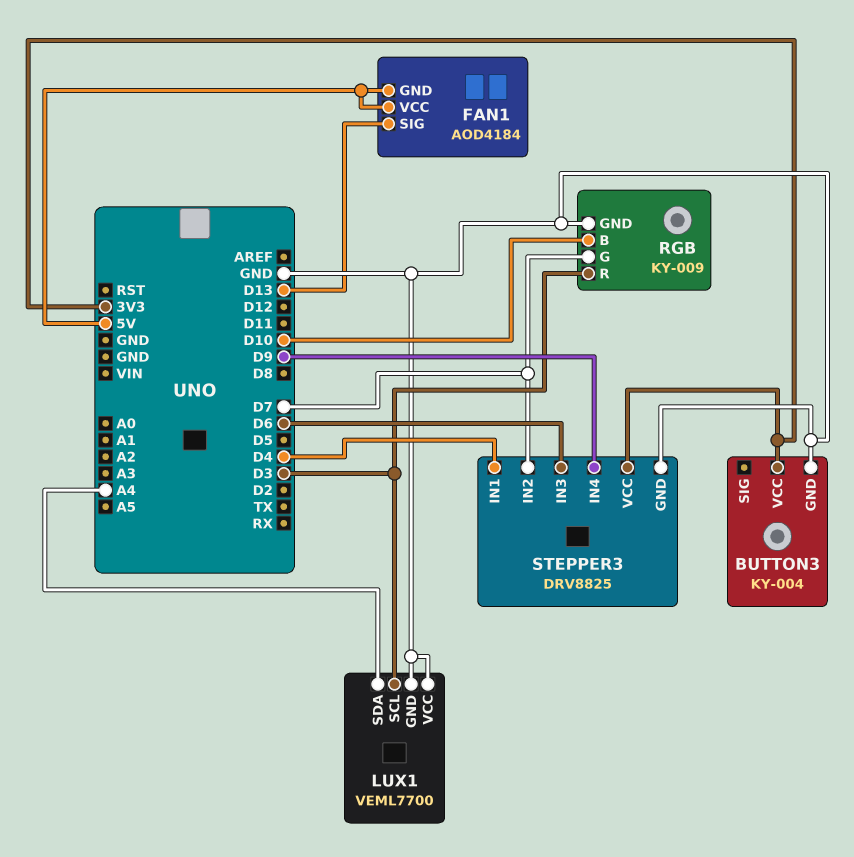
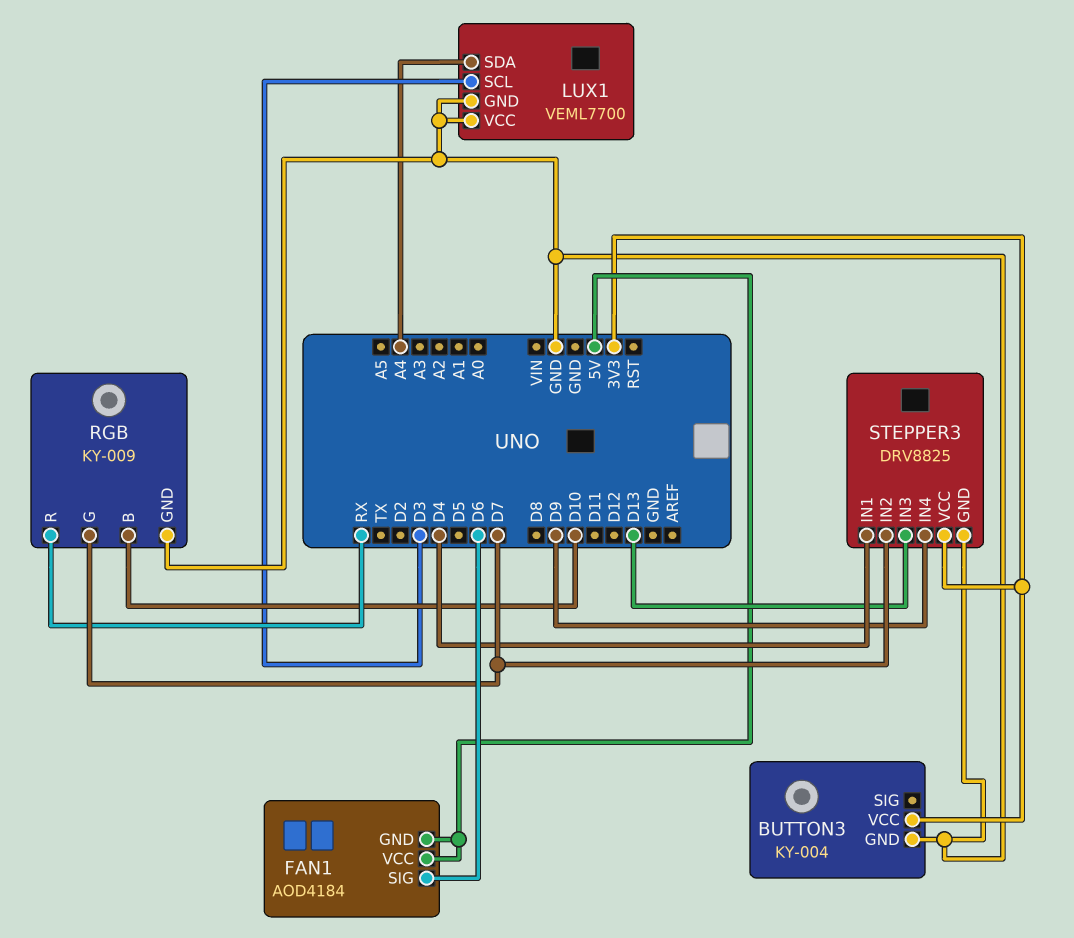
FAN1 pin SIG: D13 -> D6
RGB pin R: D3 -> RX
STEPPER3 pin IN3: D6 -> D13

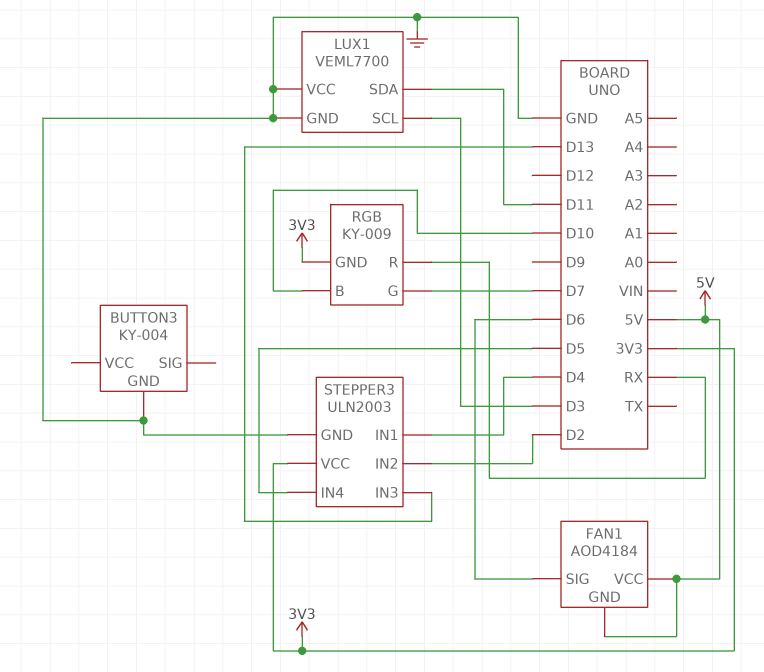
BUTTON3 pin VCC: 3V3 -> none
LUX1 pin SDA: A4 -> D11
RGB pin GND: GND -> 3V3
STEPPER3: DRV8825 -> ULN2003
STEPPER3 pin IN2: D7 -> D2
STEPPER3 pin IN4: D9 -> D5

